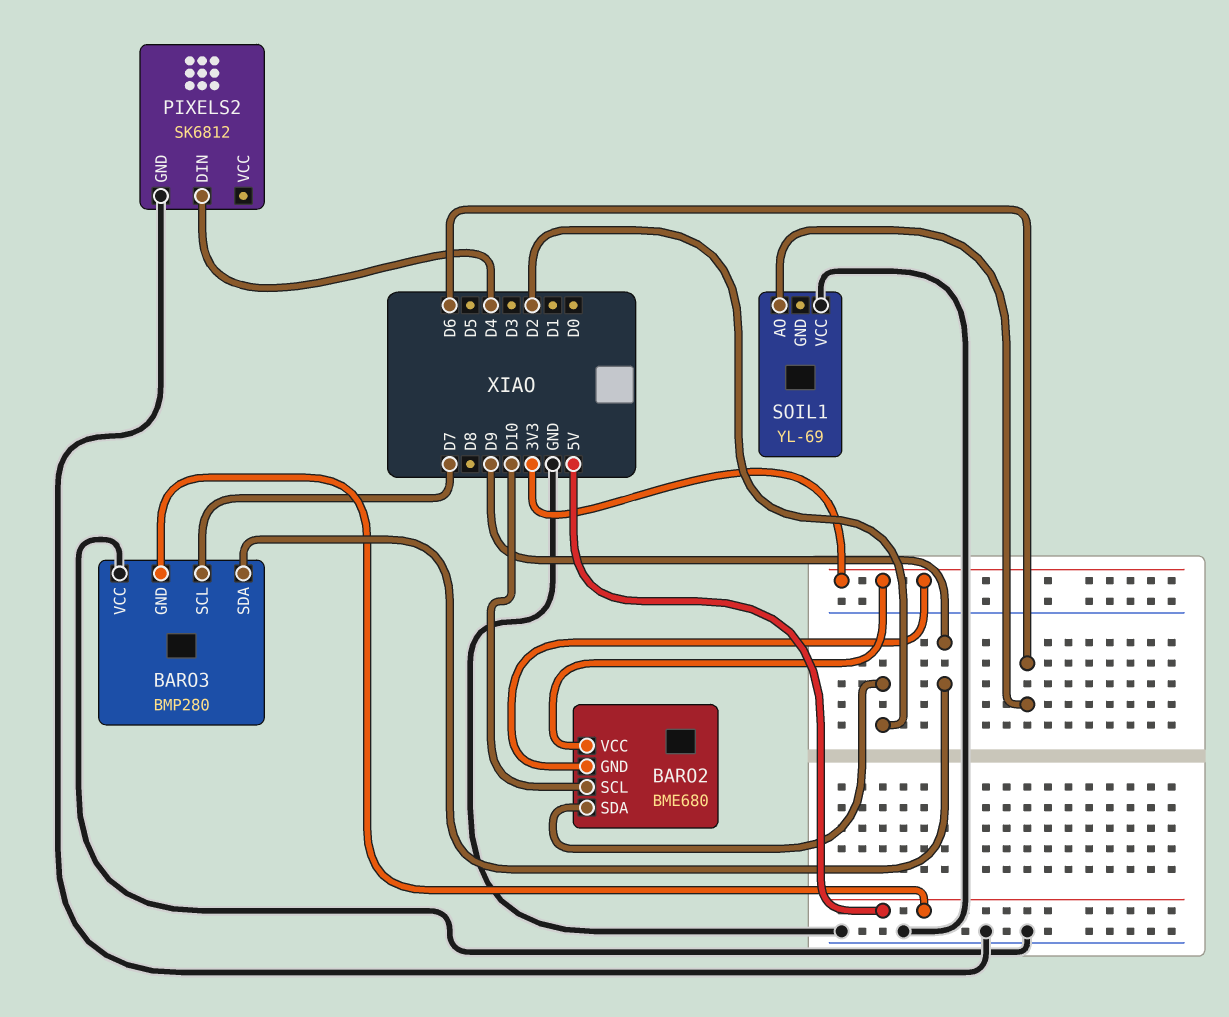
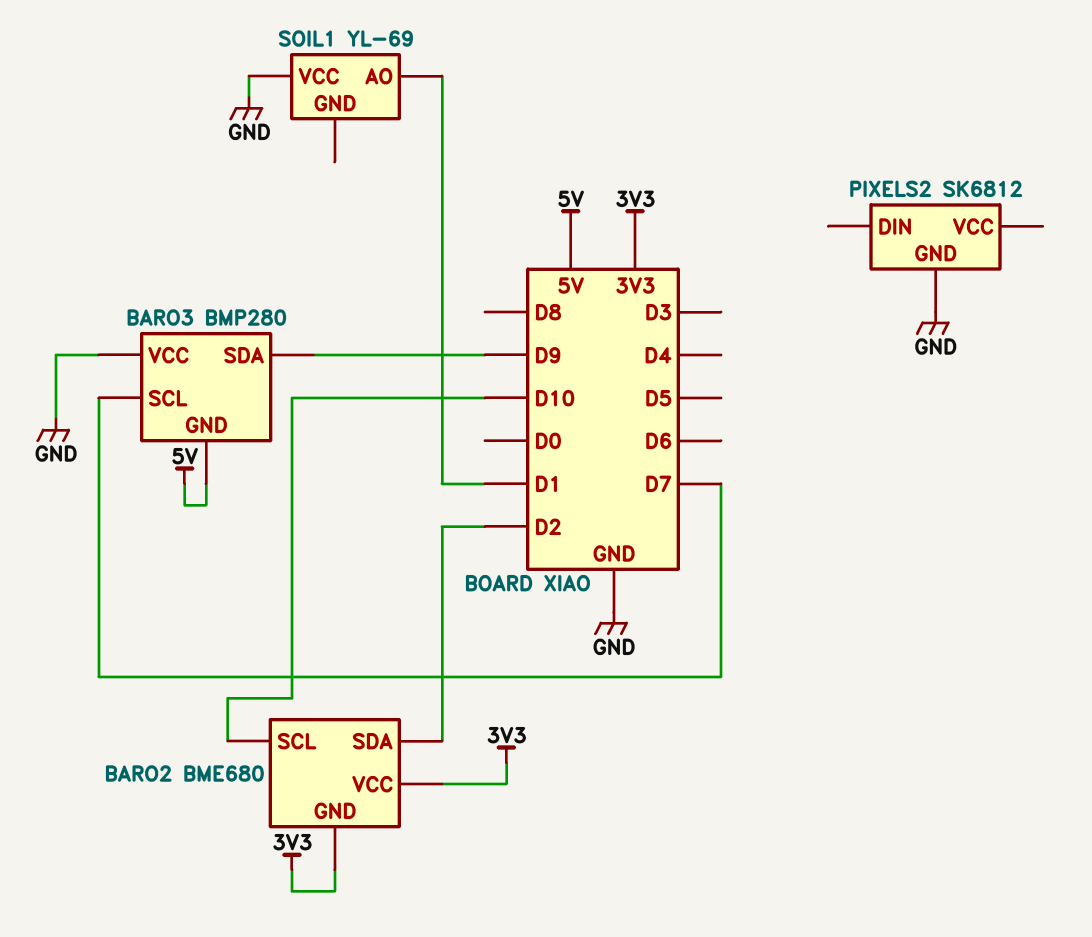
PIXELS2 pin DIN: D4 -> none
SOIL1 pin AO: D6 -> D1

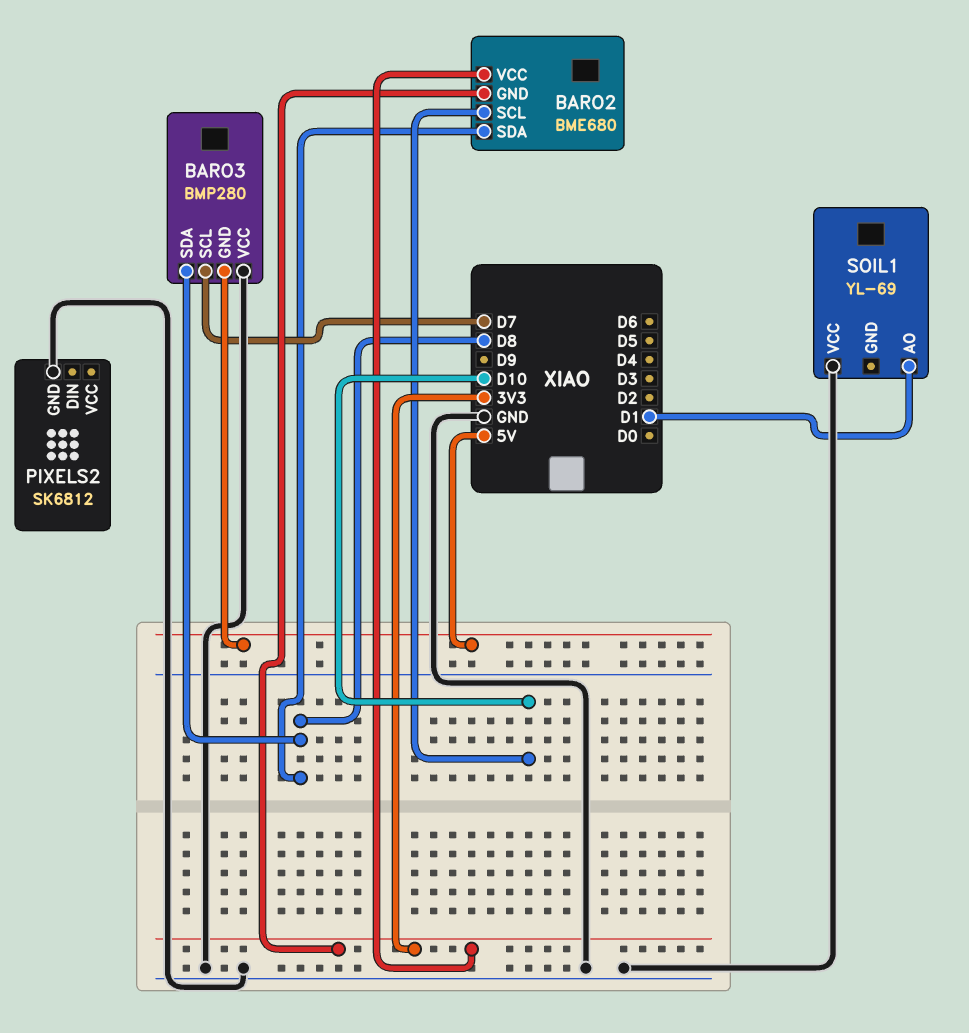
BARO2 pin SDA: D2 -> D8
BARO3 pin SDA: D9 -> D8

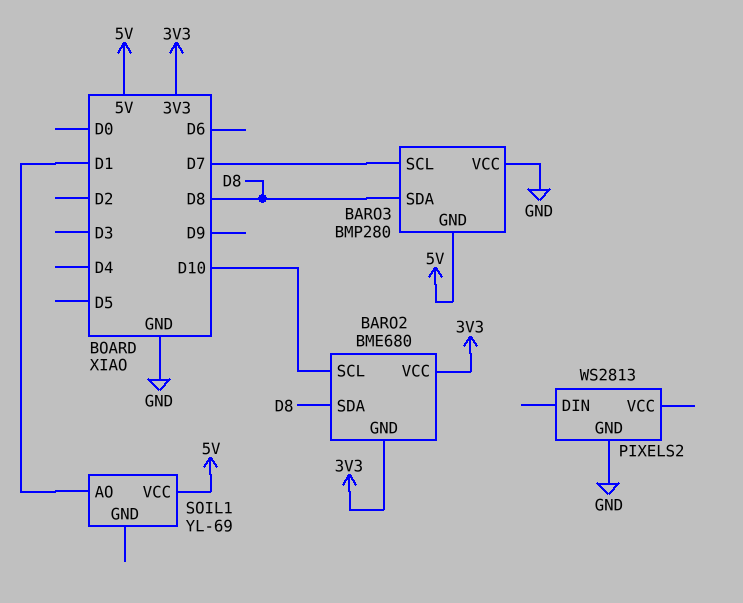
PIXELS2: SK6812 -> WS2813
SOIL1 pin VCC: GND -> 5V

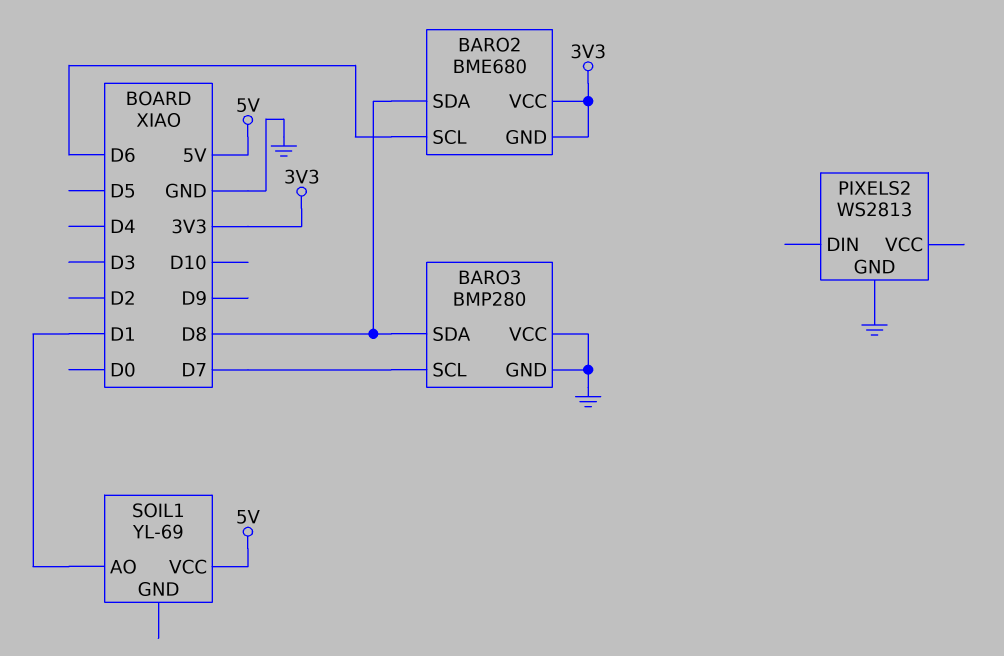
BARO2 pin SCL: D10 -> D6
BARO3 pin GND: 5V -> GND

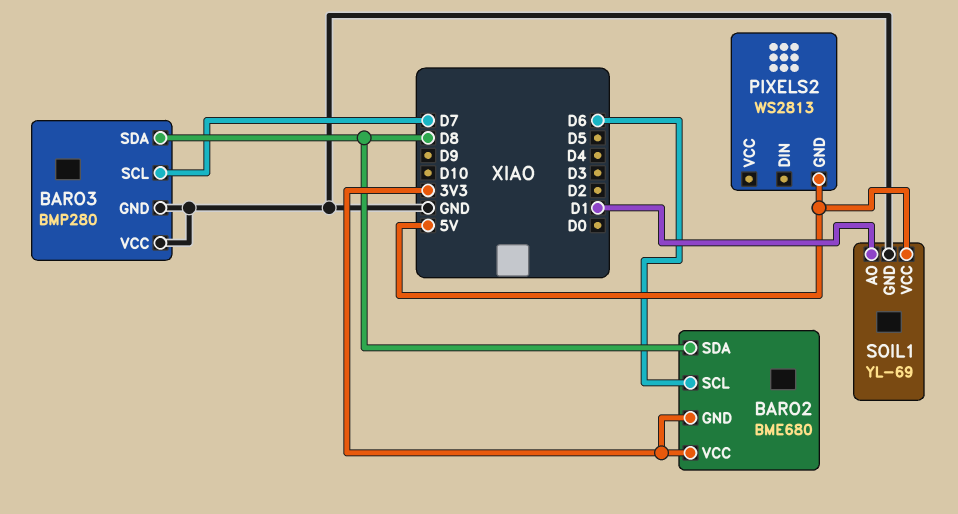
PIXELS2 pin GND: GND -> 5V
SOIL1 pin GND: none -> GND

